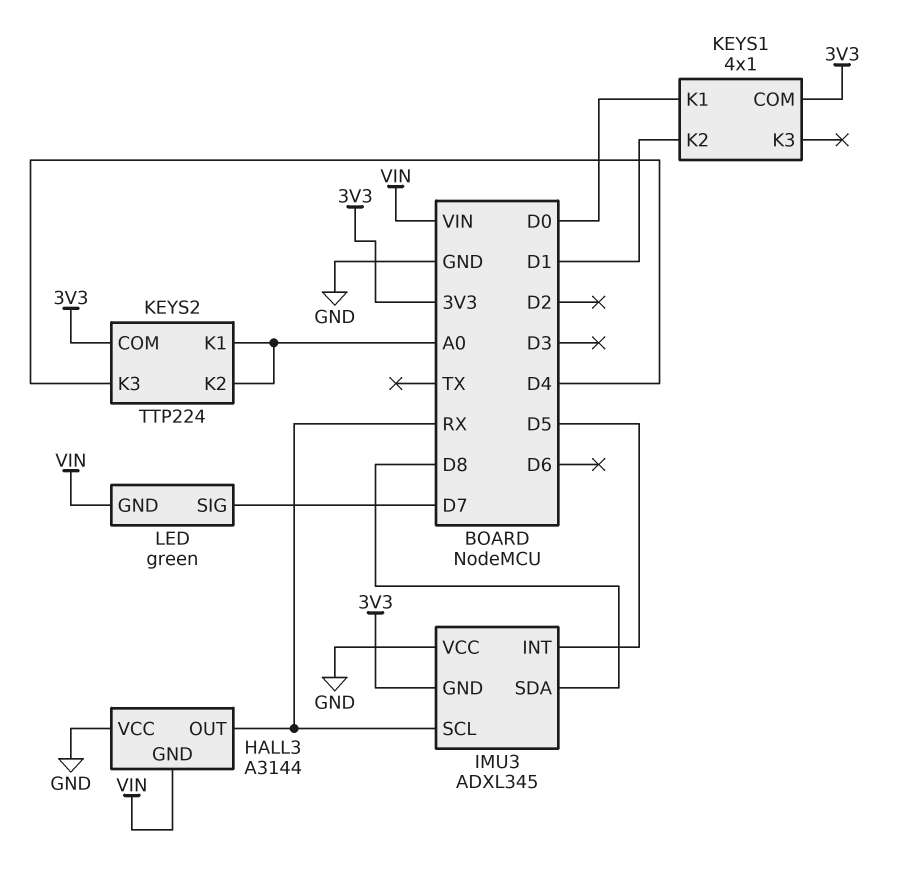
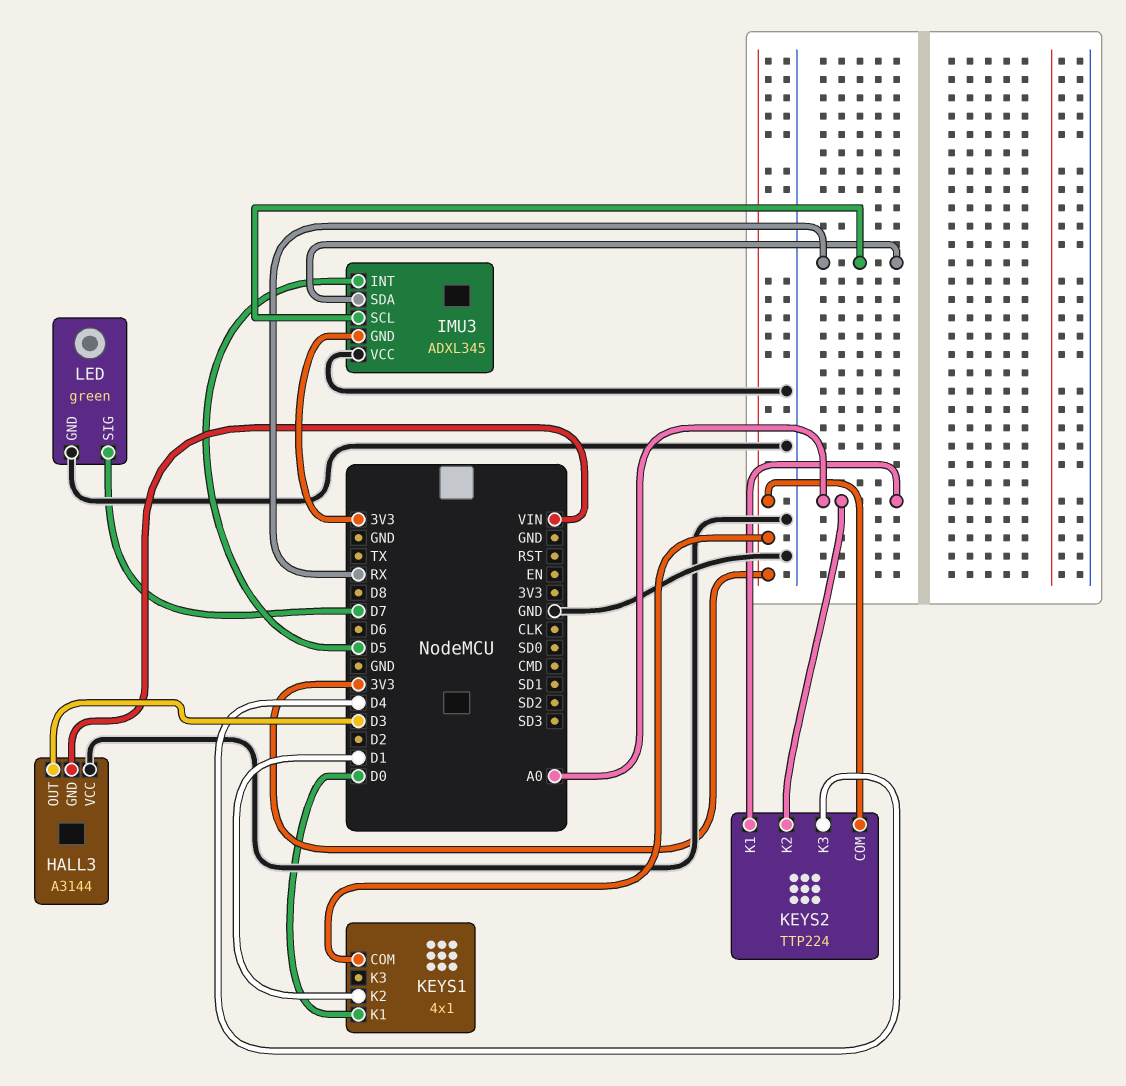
HALL3 pin OUT: RX -> D3
IMU3 pin SDA: D8 -> RX
LED pin GND: VIN -> GND

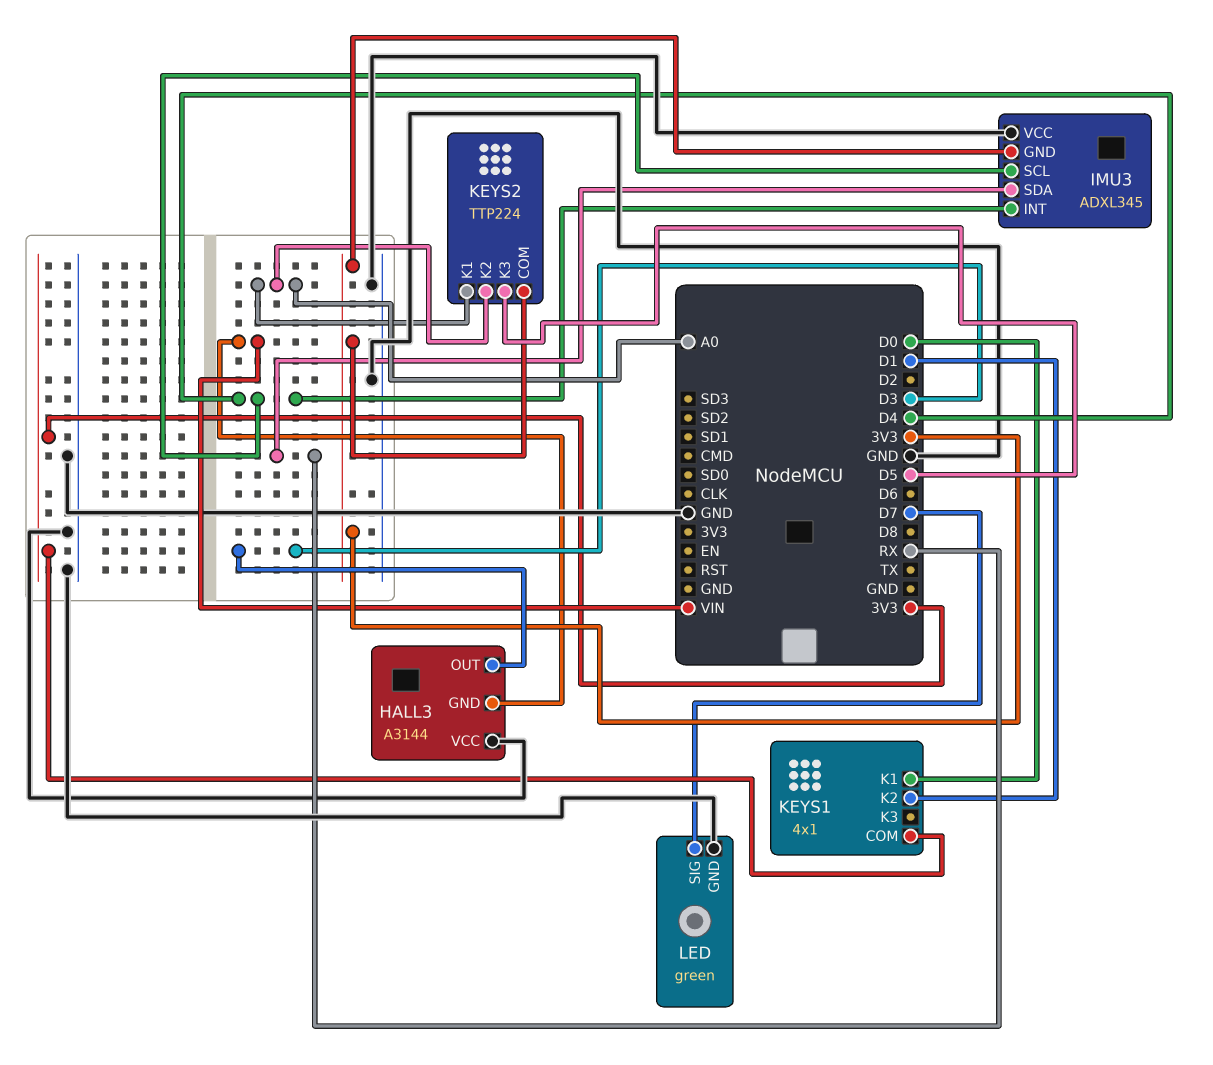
IMU3 pin INT: D5 -> D4
IMU3 pin SCL: RX -> D4
KEYS2 pin K3: D4 -> D5

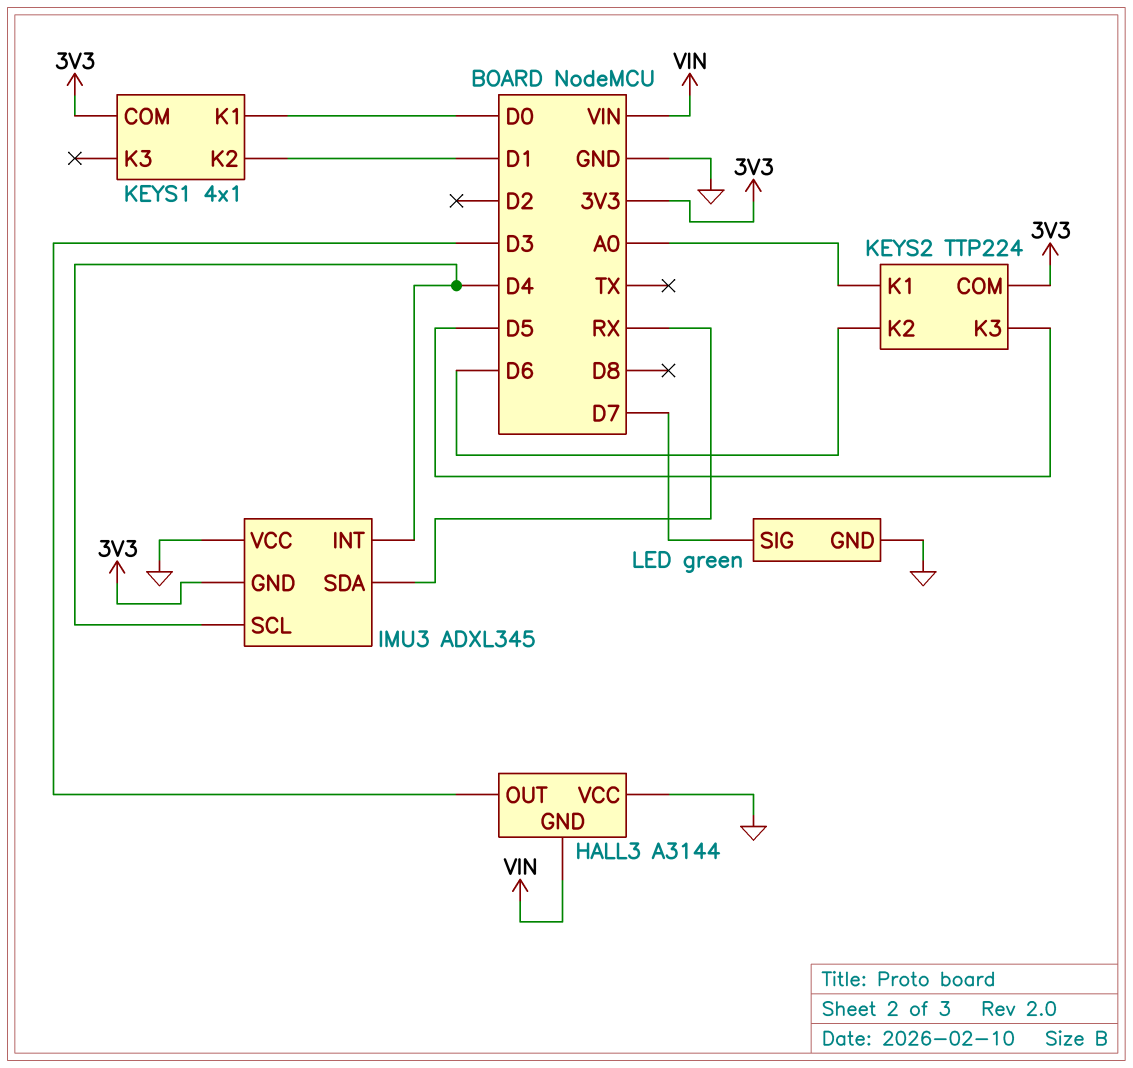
KEYS2 pin K2: A0 -> D6

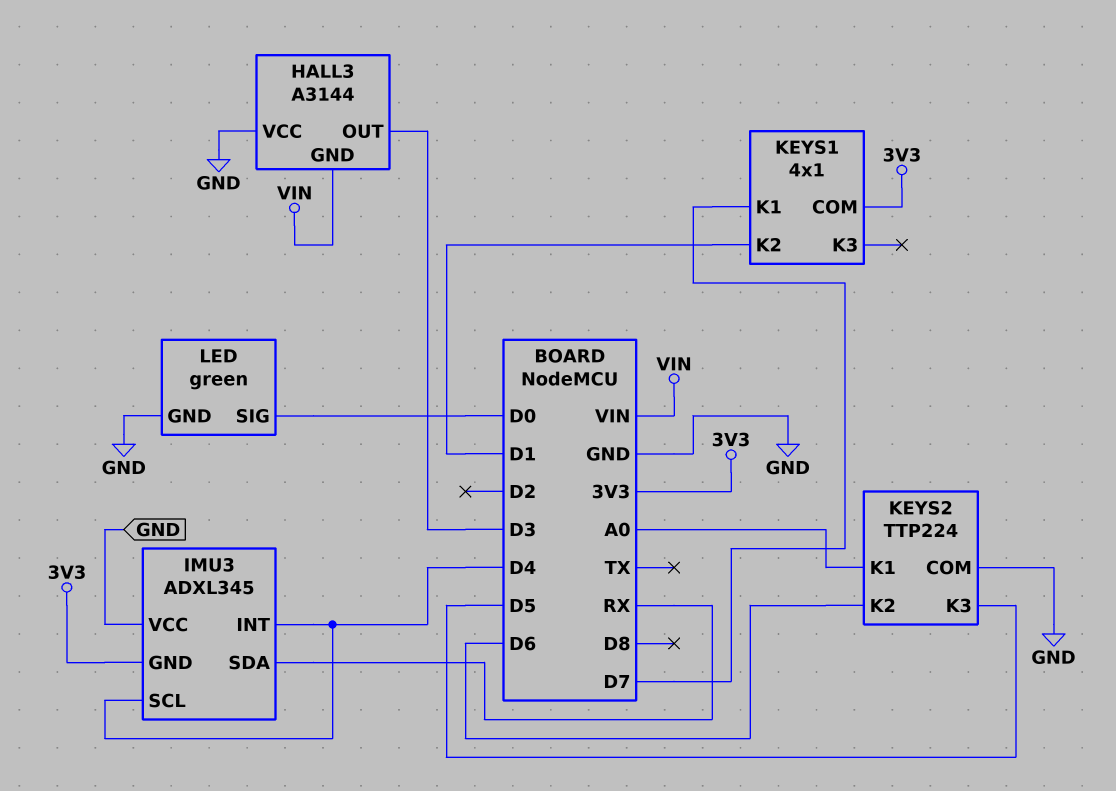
KEYS1 pin K1: D0 -> D7
KEYS2 pin COM: 3V3 -> GND
LED pin SIG: D7 -> D0

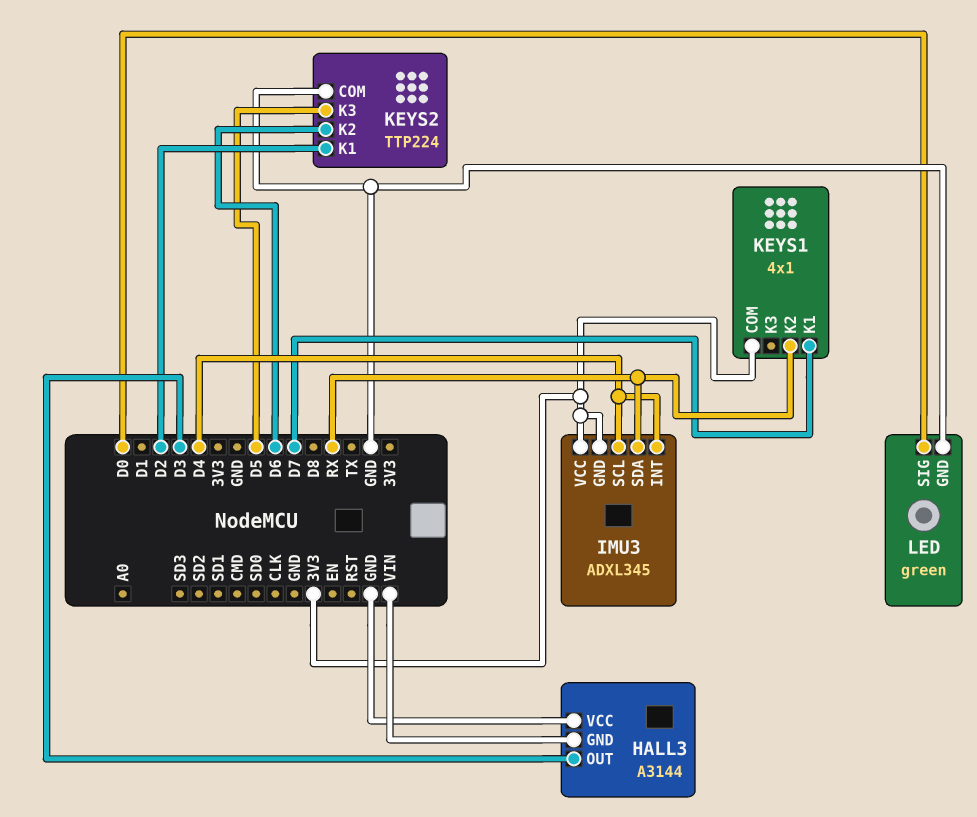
IMU3 pin VCC: GND -> 3V3
KEYS1 pin K2: D1 -> RX
KEYS2 pin K1: A0 -> D2

